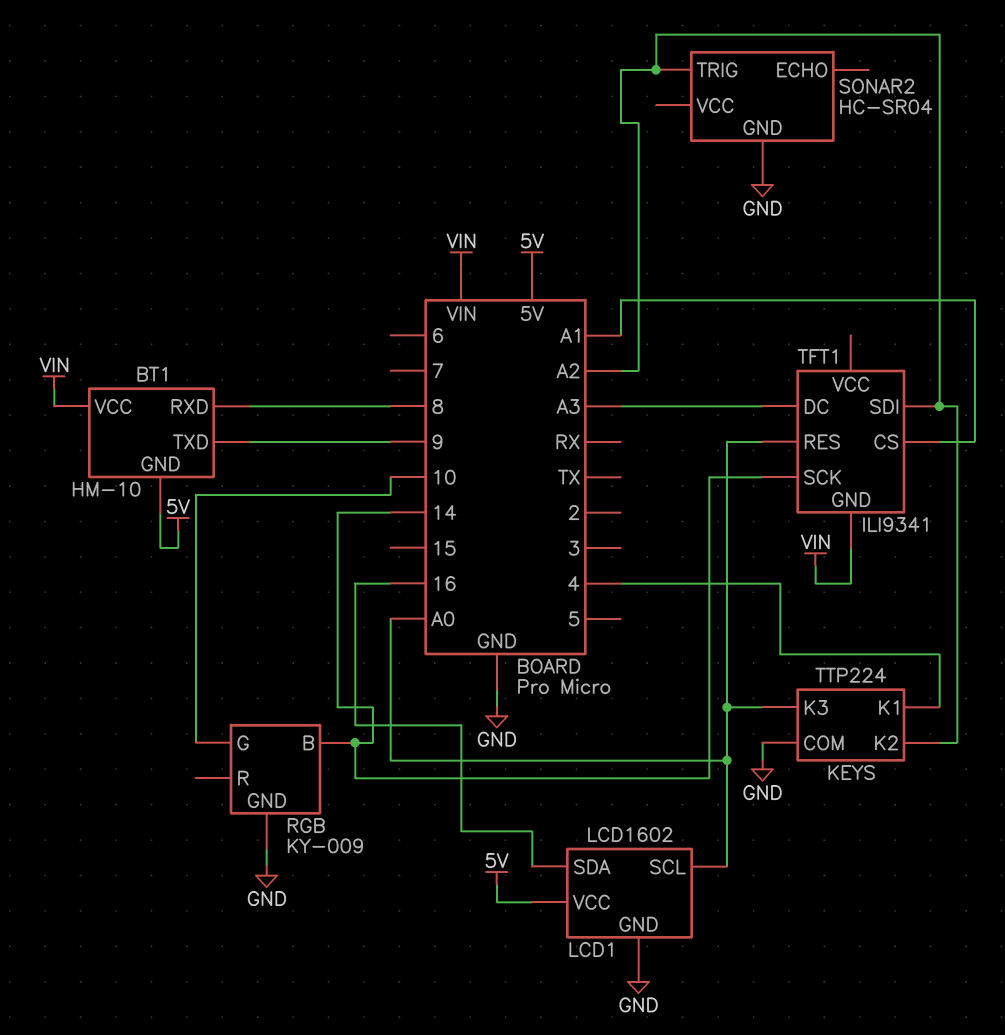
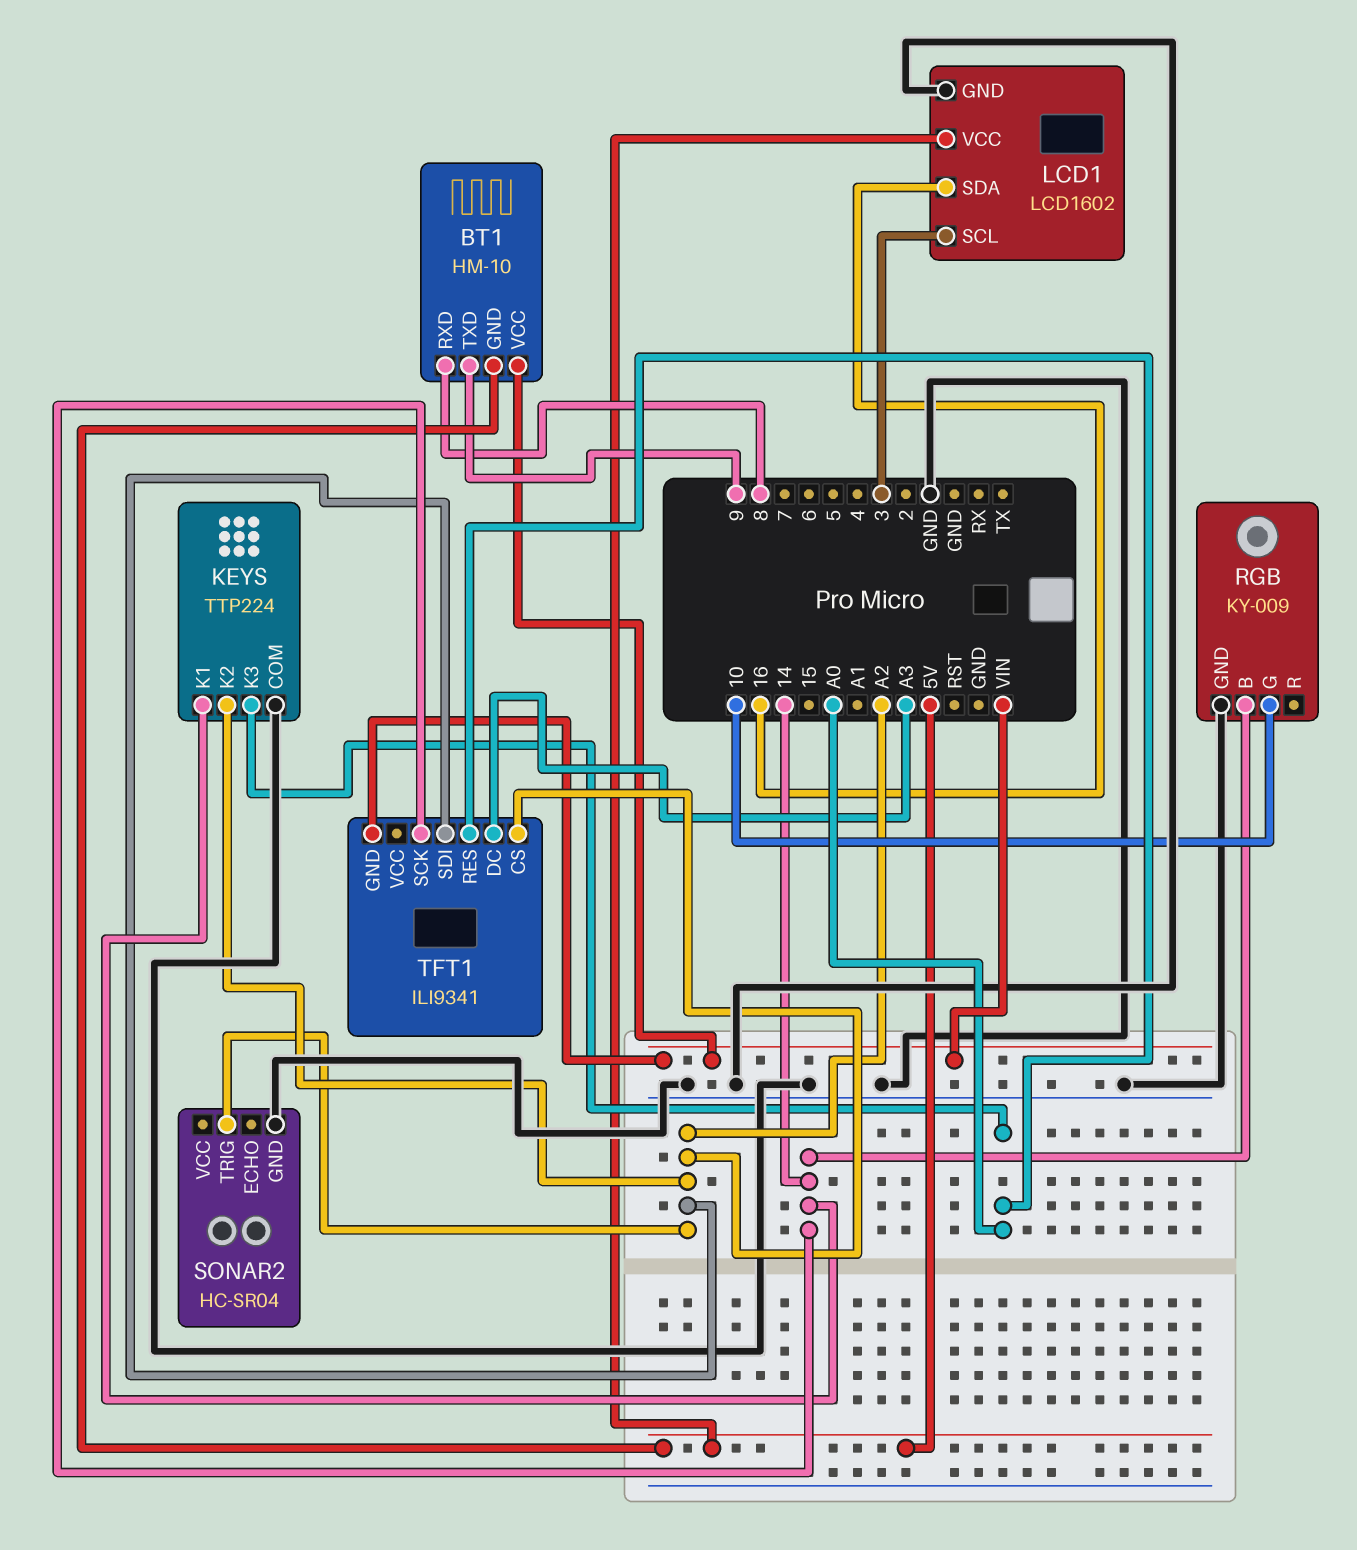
KEYS pin K1: 4 -> 14
LCD1 pin SCL: A0 -> 3
TFT1 pin CS: A1 -> A2

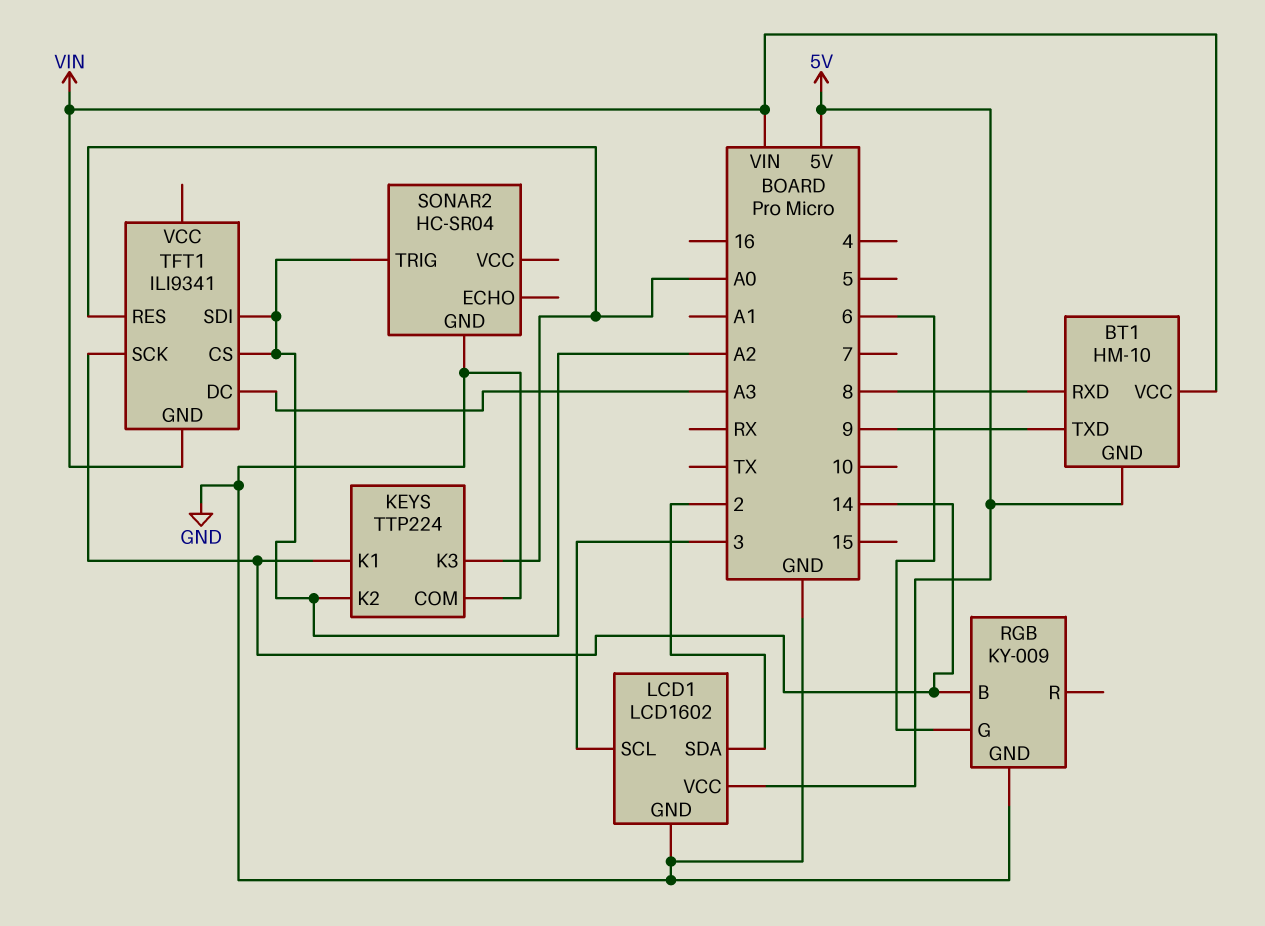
LCD1 pin SDA: 16 -> 2
RGB pin G: 10 -> 6

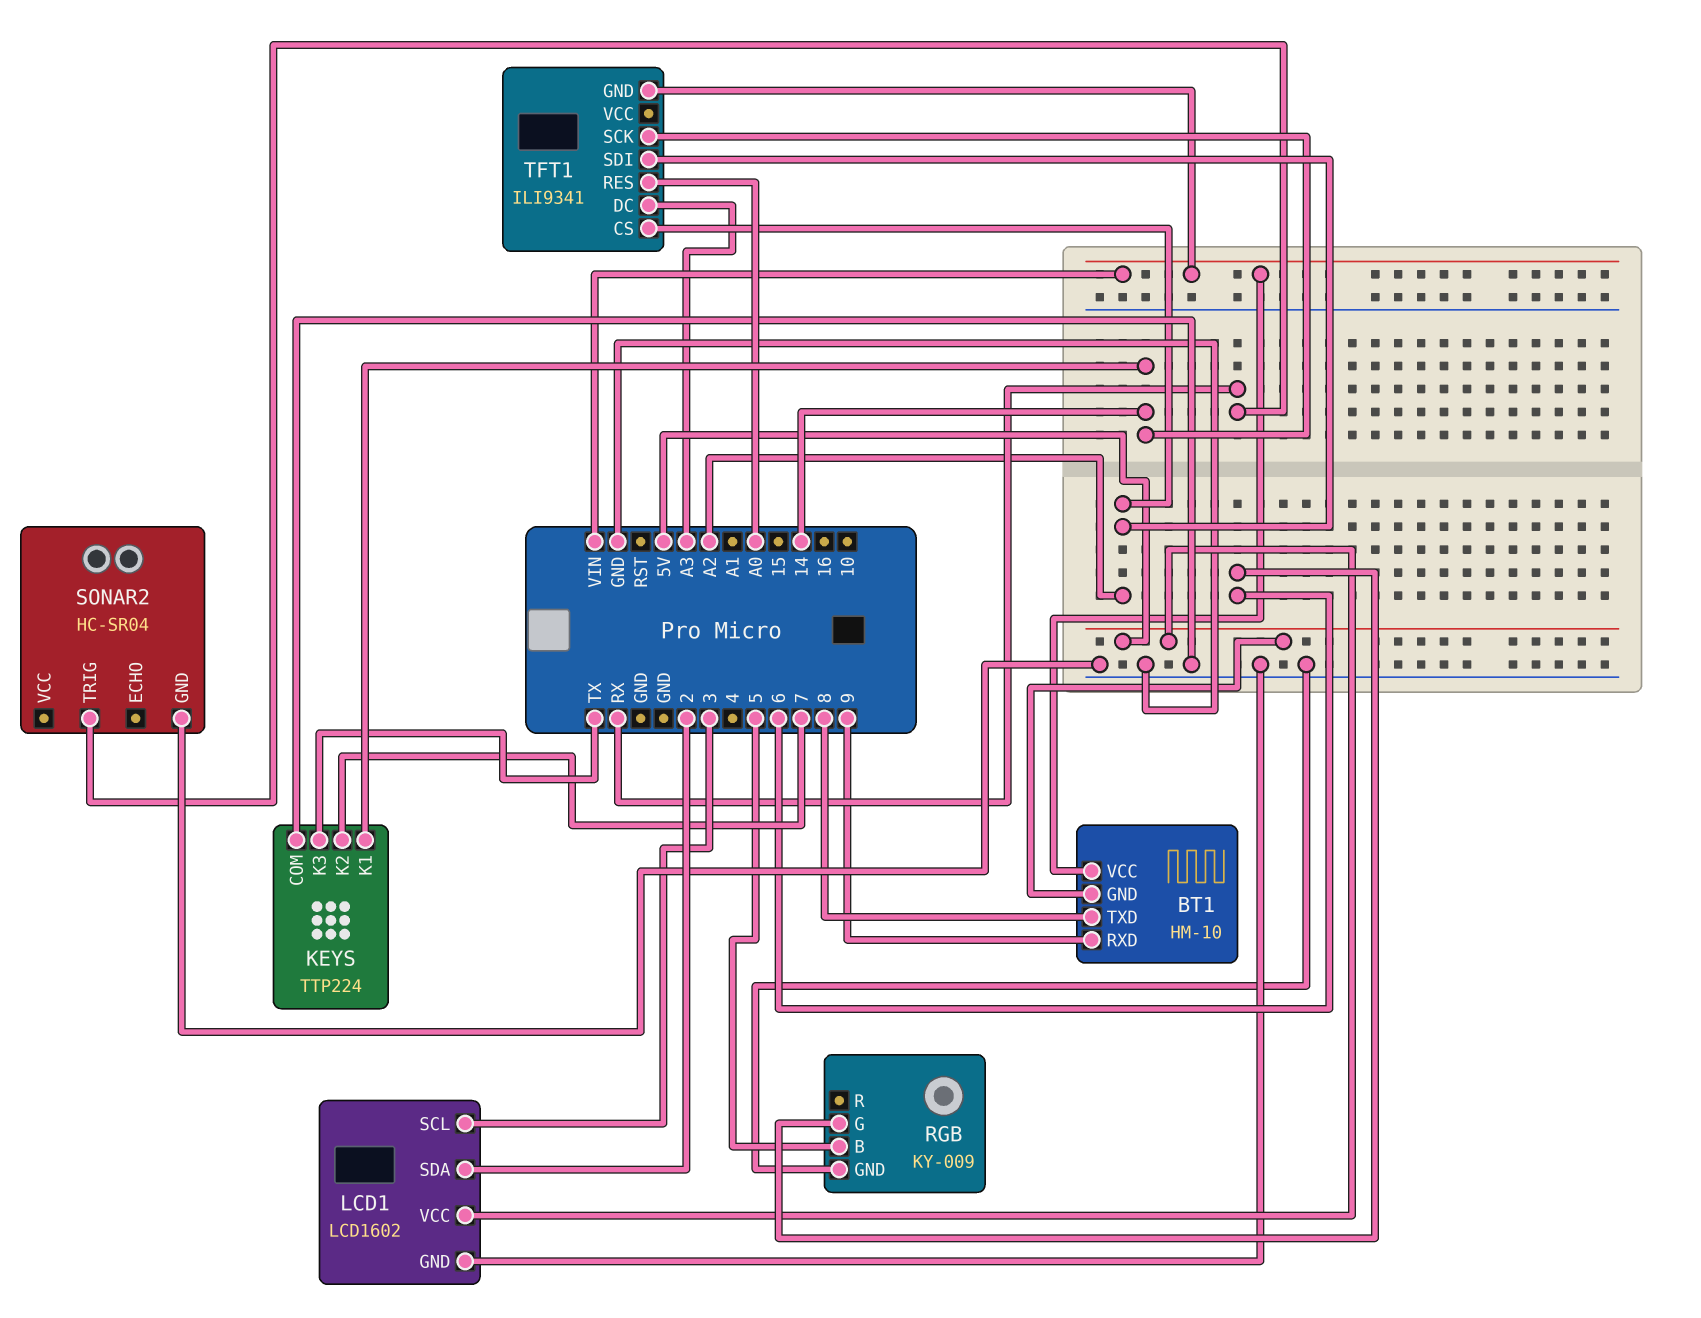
BT1 pin RXD: 8 -> 9
BT1 pin TXD: 9 -> 8
KEYS pin K2: A2 -> 7
KEYS pin K3: A0 -> TX
RGB pin B: 14 -> 5
SONAR2 pin TRIG: A2 -> RX

